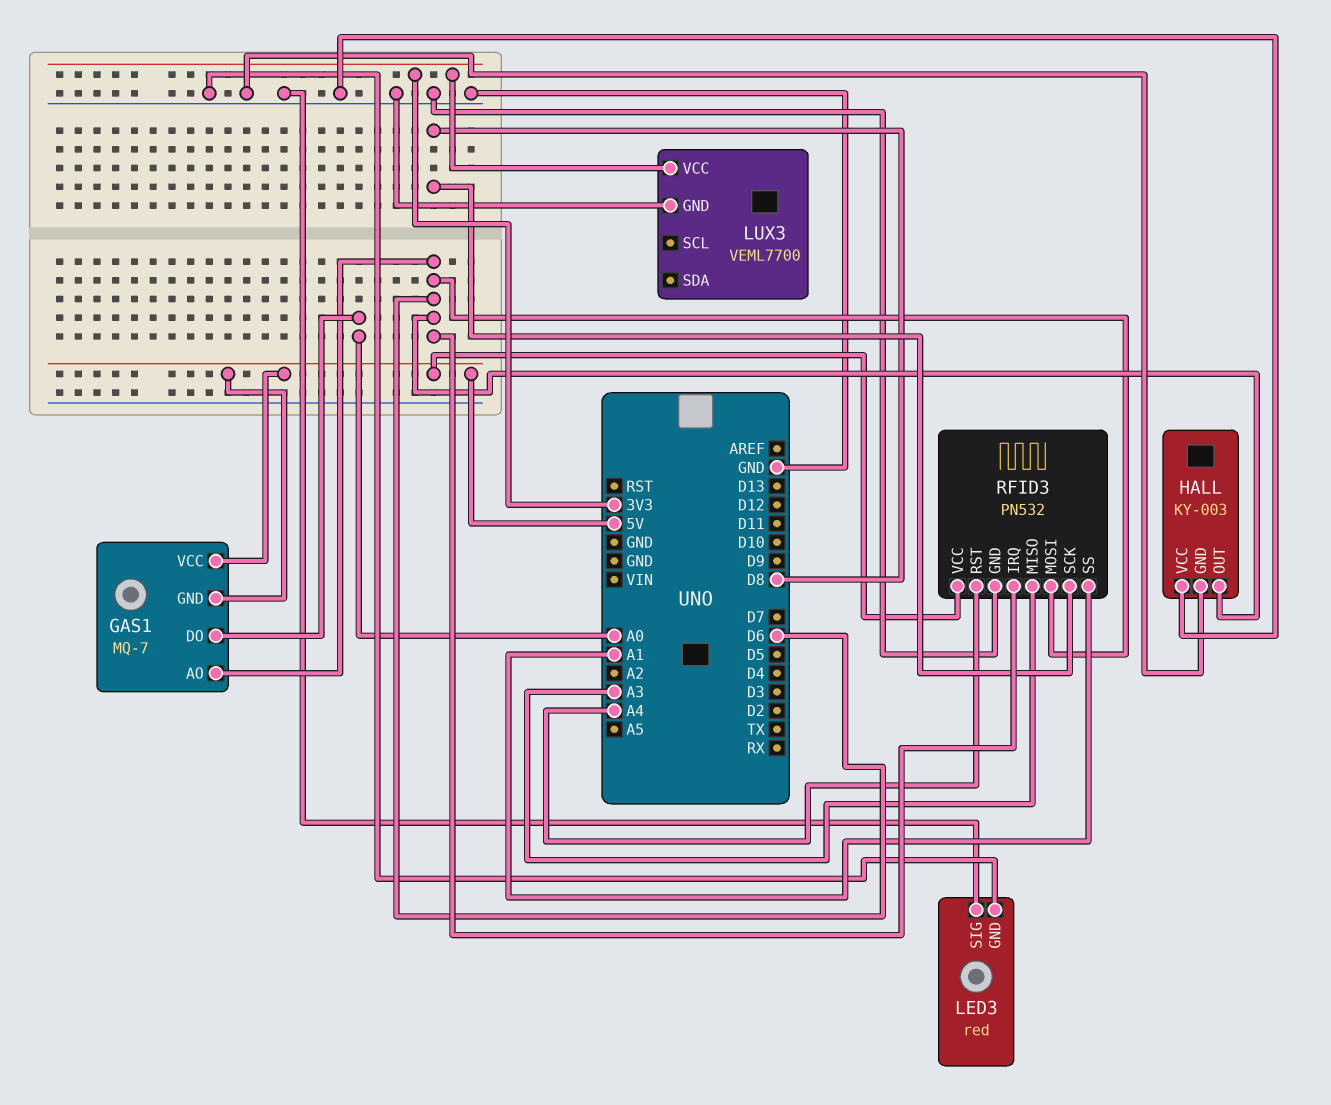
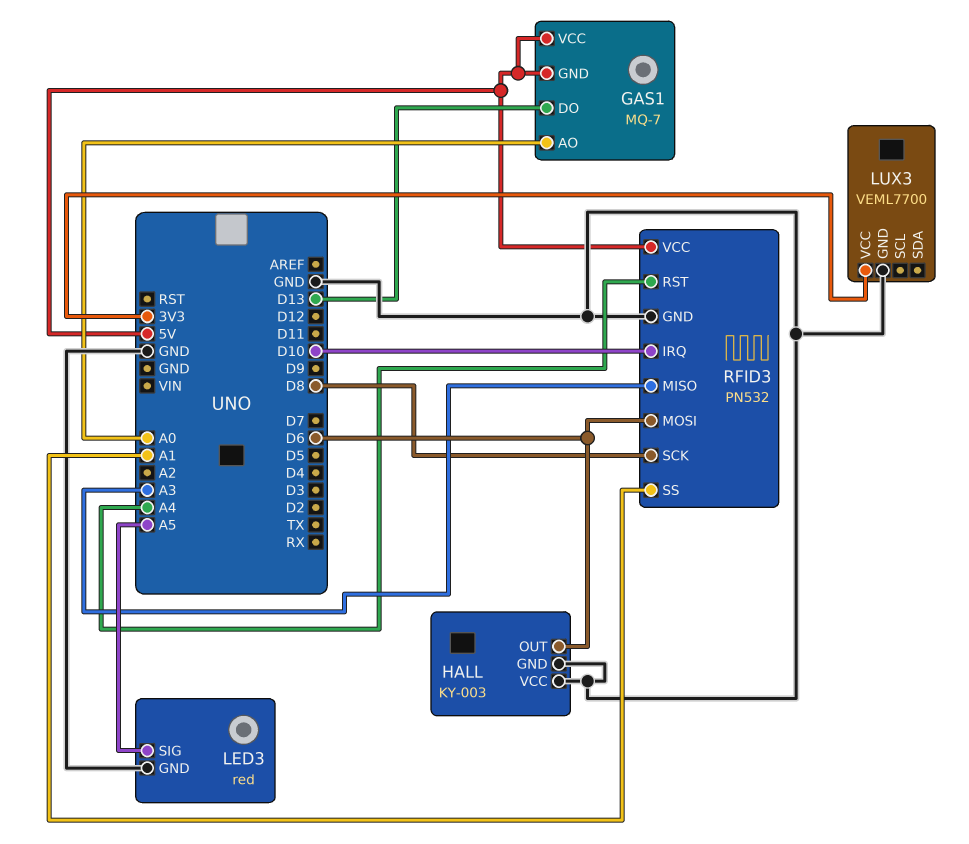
GAS1 pin AO: D6 -> A0
GAS1 pin DO: A0 -> D13
LED3 pin SIG: GND -> A5
RFID3 pin IRQ: D6 -> D10

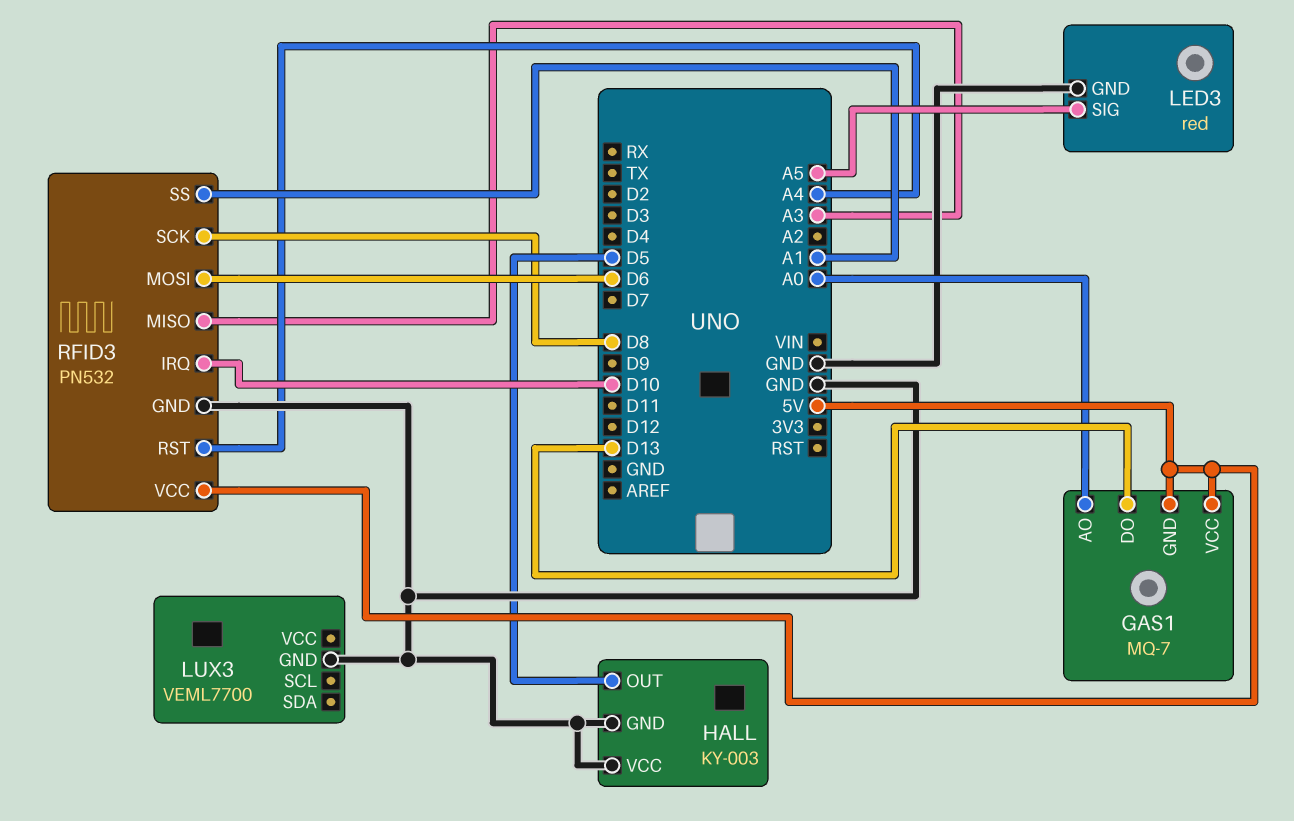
HALL pin OUT: D6 -> D5
LUX3 pin VCC: 3V3 -> none

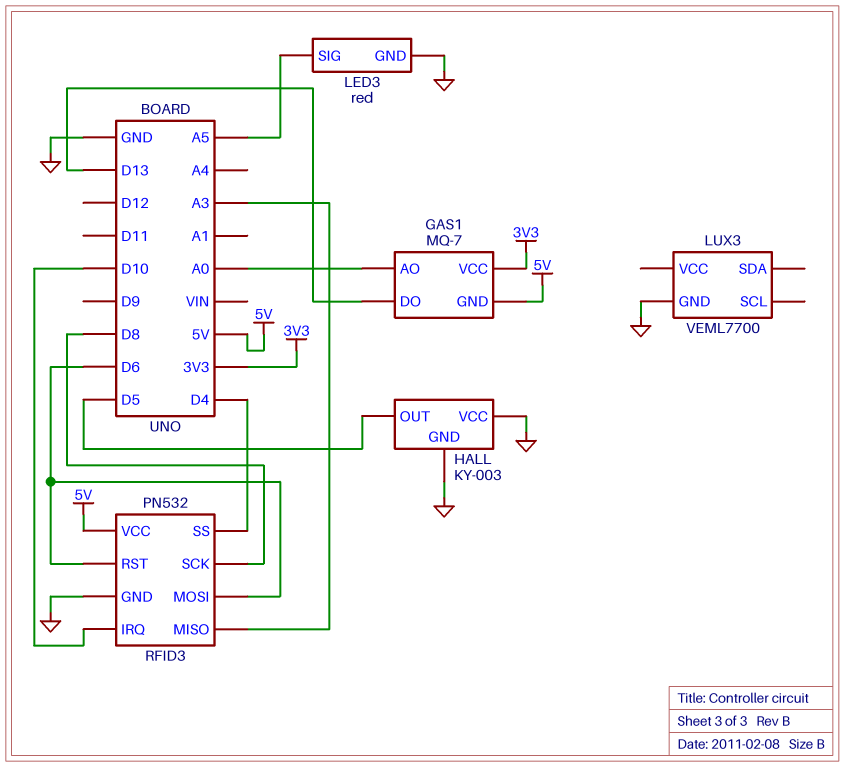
GAS1 pin VCC: 5V -> 3V3
RFID3 pin RST: A4 -> D6
RFID3 pin SS: A1 -> D4

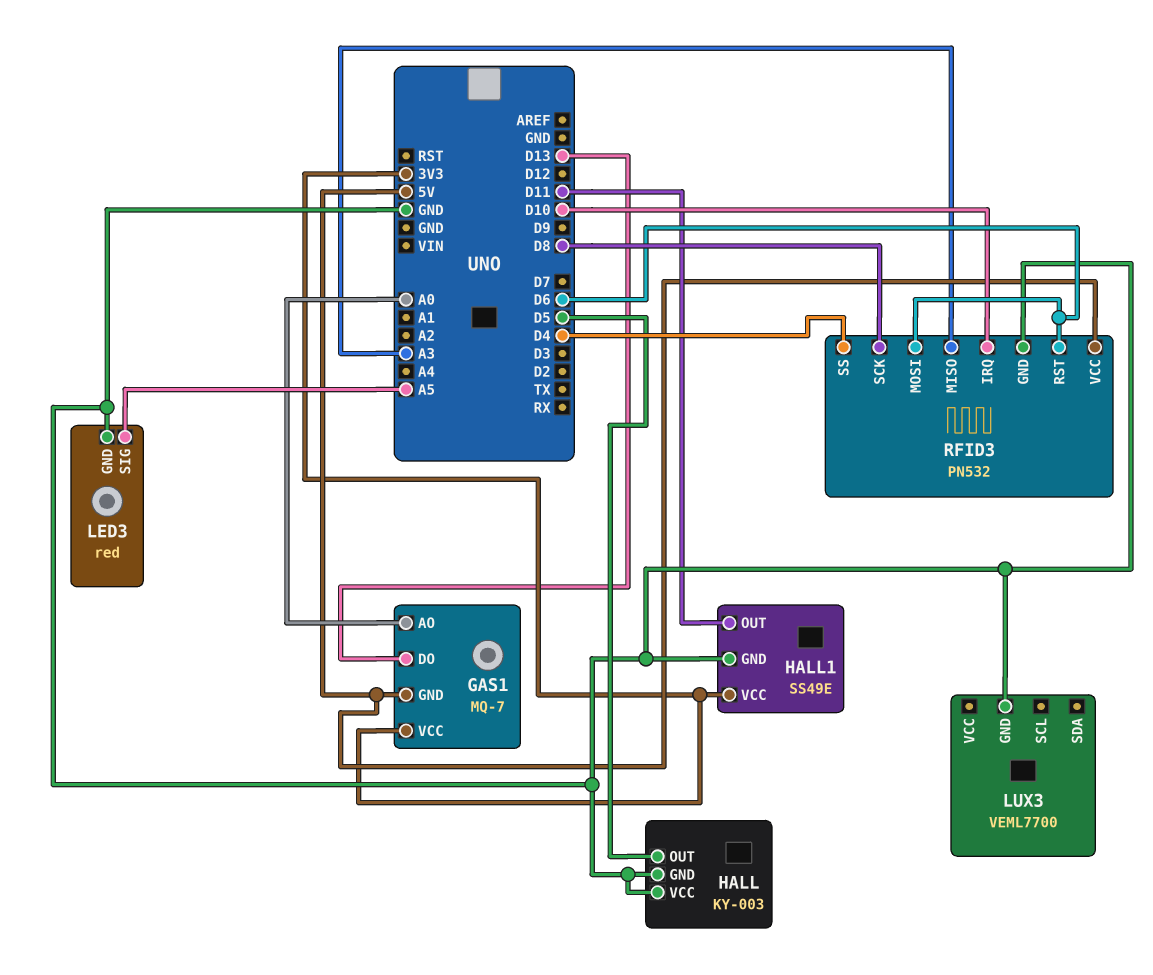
HALL1: none -> SS49E
HALL1 pin GND: none -> GND
HALL1 pin OUT: none -> D11
HALL1 pin VCC: none -> 3V3

